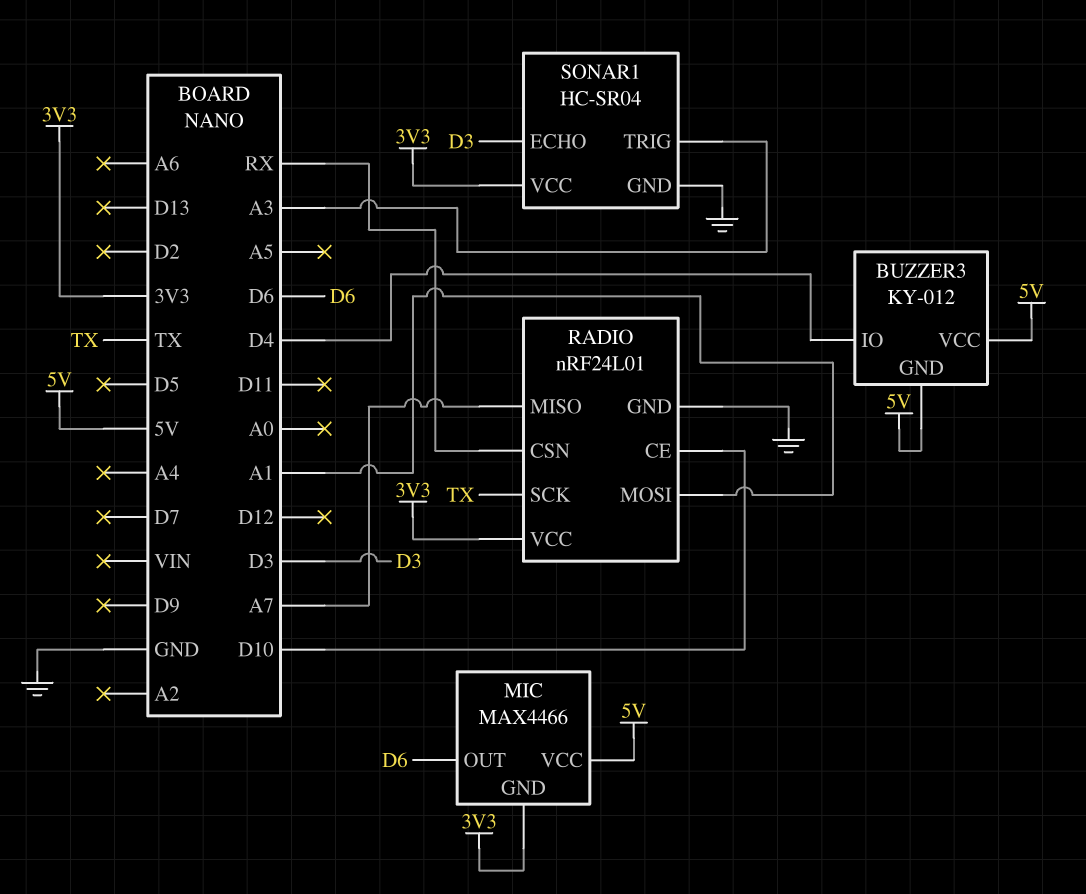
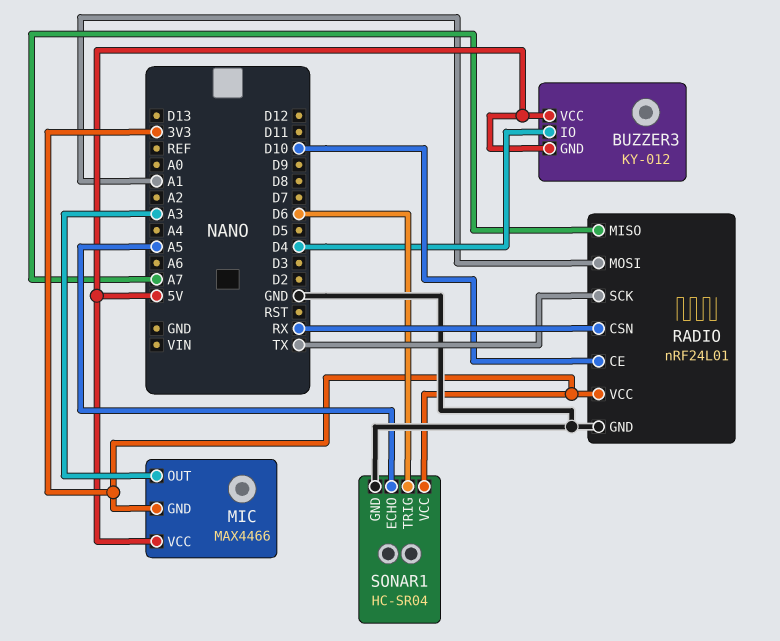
MIC pin OUT: D6 -> A3
SONAR1 pin ECHO: D3 -> A5
SONAR1 pin TRIG: A3 -> D6

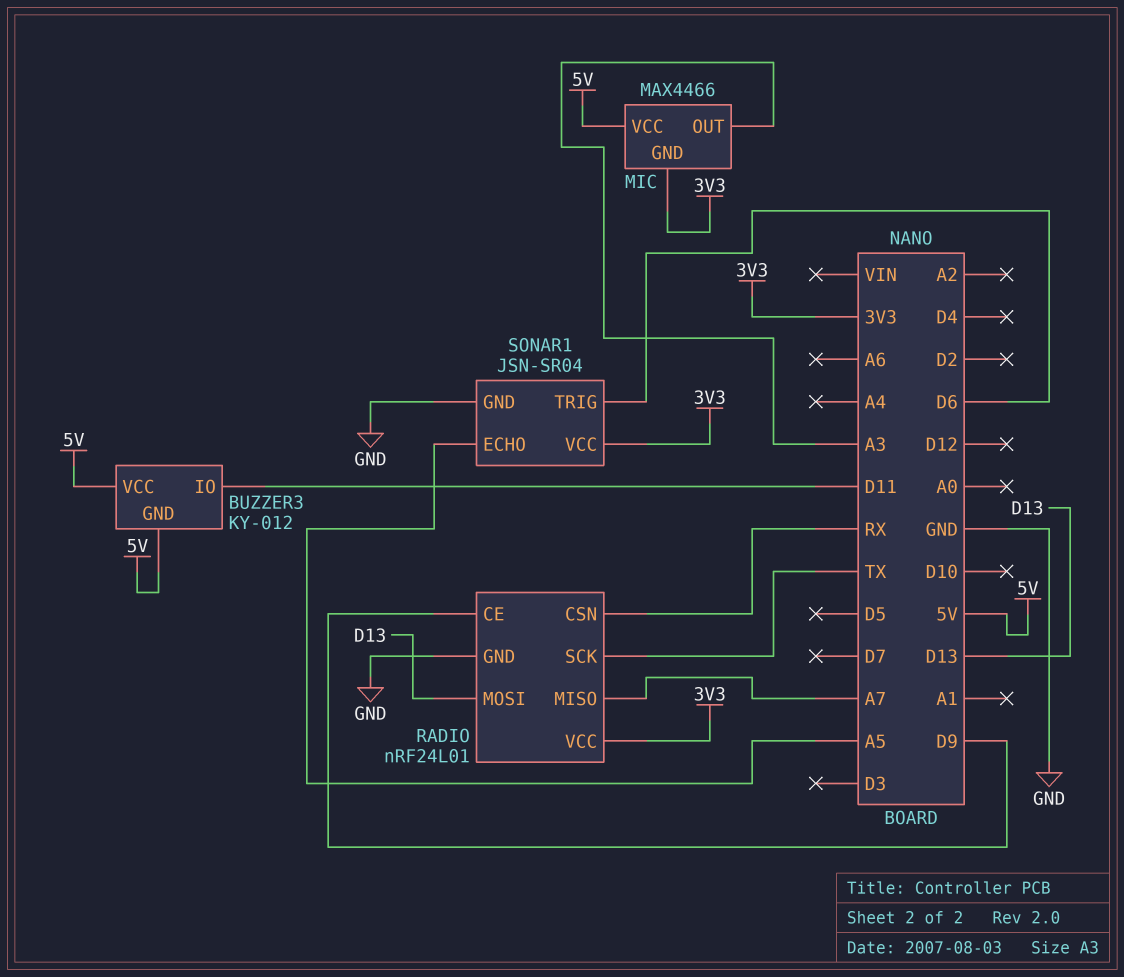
BUZZER3 pin IO: D4 -> D11
RADIO pin CE: D10 -> D9
RADIO pin MOSI: A1 -> D13
SONAR1: HC-SR04 -> JSN-SR04

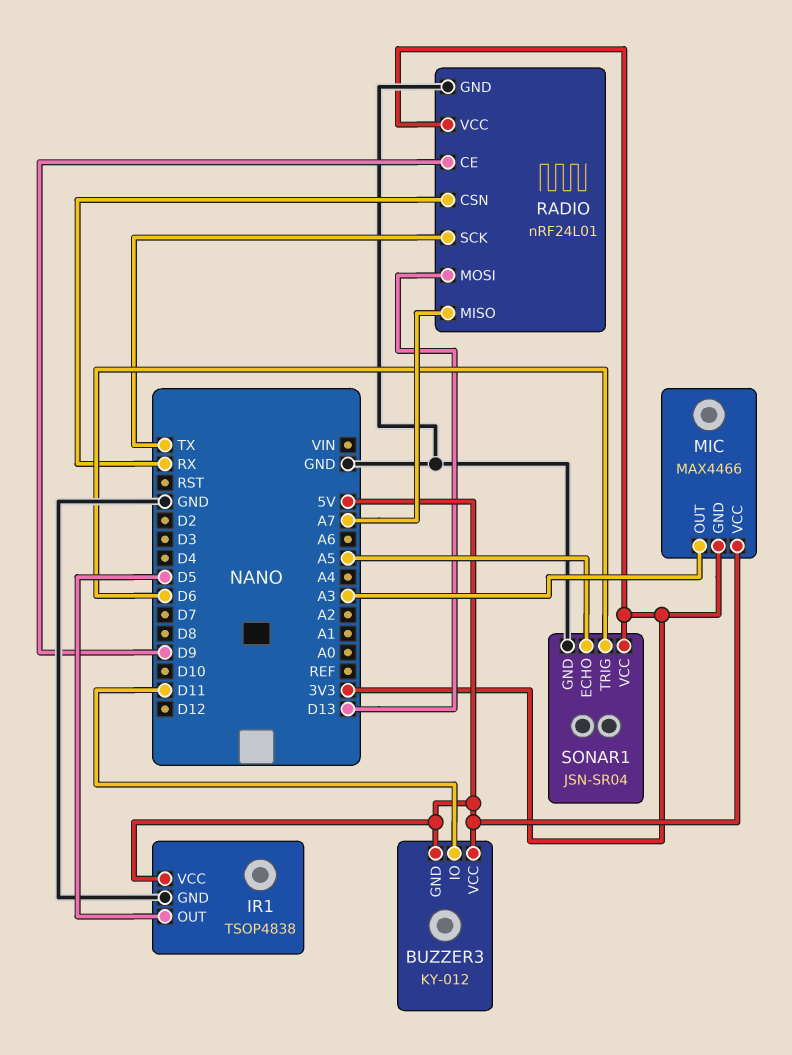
IR1: none -> TSOP4838
IR1 pin GND: none -> GND
IR1 pin OUT: none -> D5
IR1 pin VCC: none -> 5V

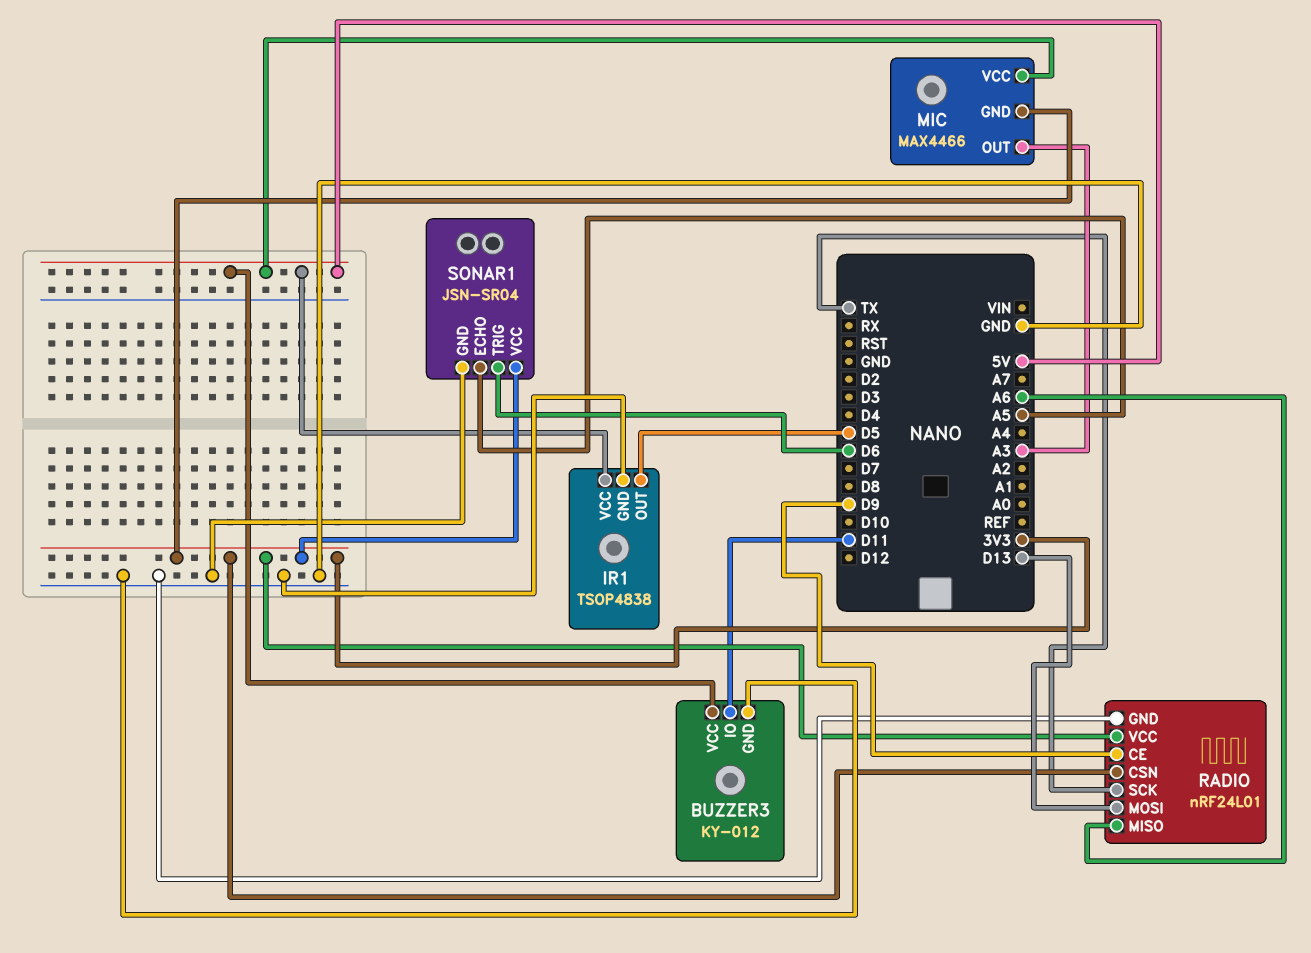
BUZZER3 pin GND: 5V -> GND
RADIO pin CSN: RX -> 3V3
RADIO pin MISO: A7 -> A6

